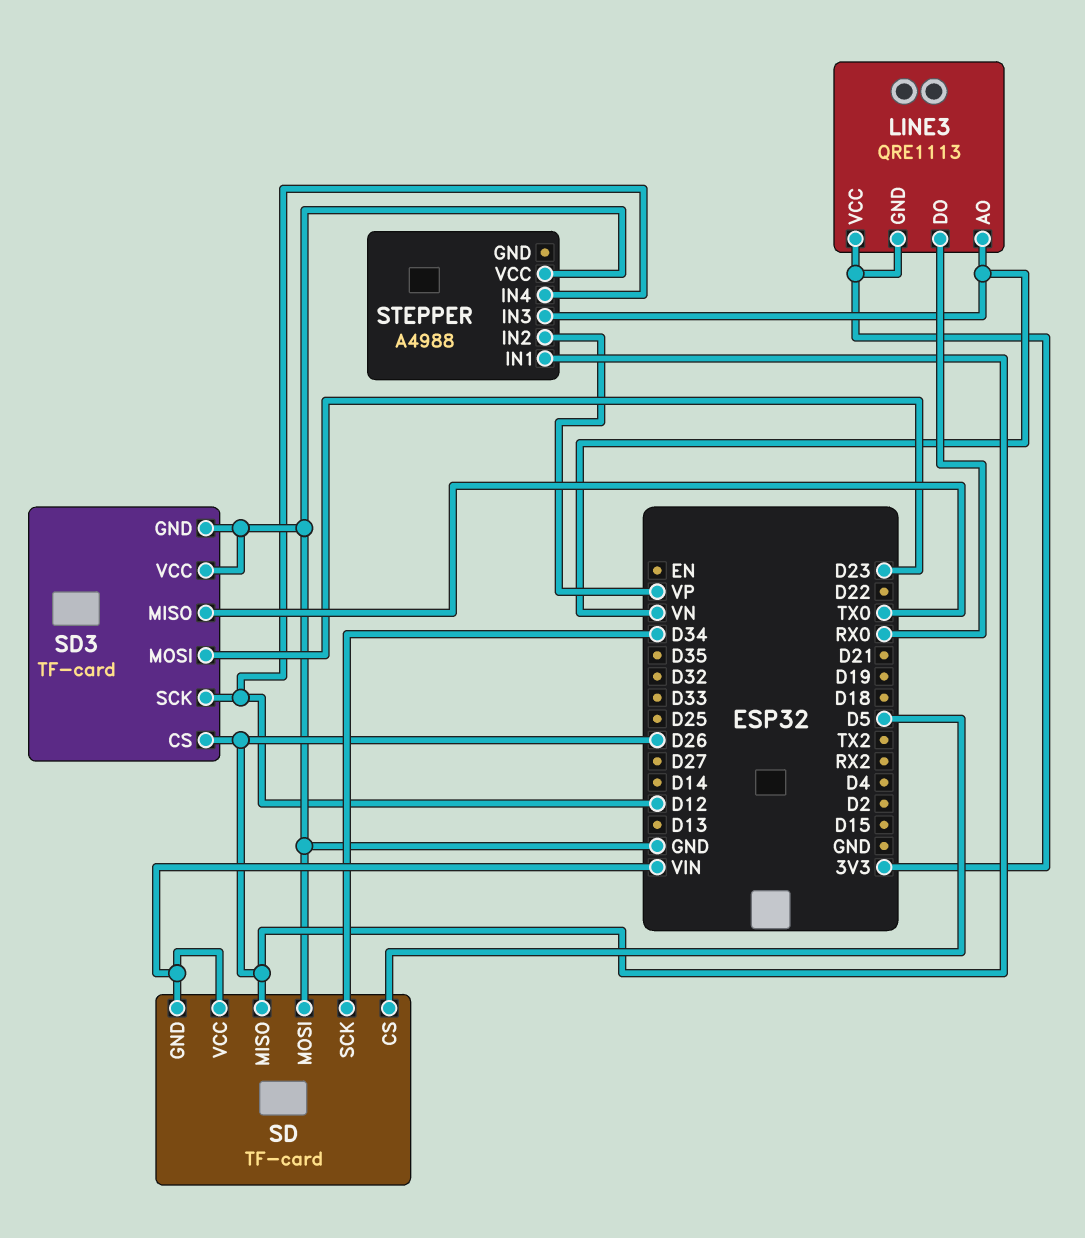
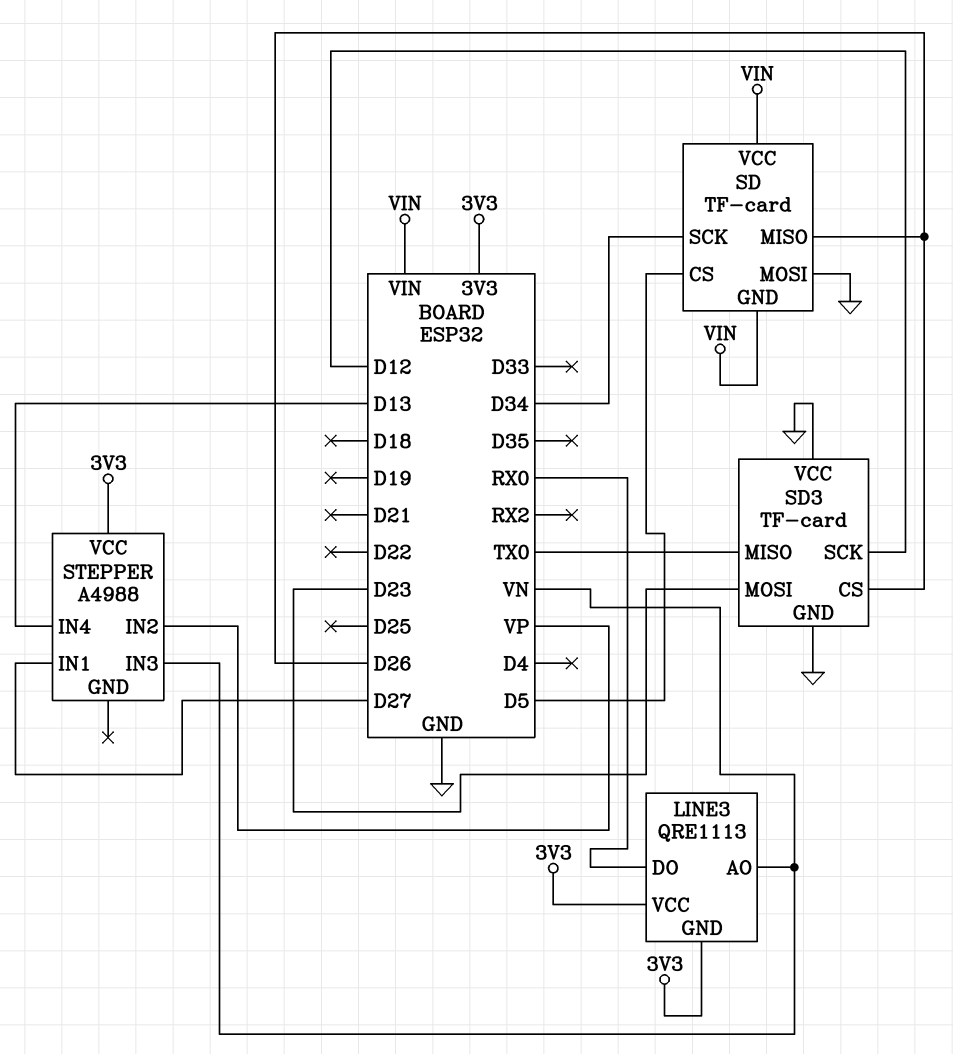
STEPPER pin IN1: D26 -> D27
STEPPER pin IN4: D12 -> D13
STEPPER pin VCC: GND -> 3V3

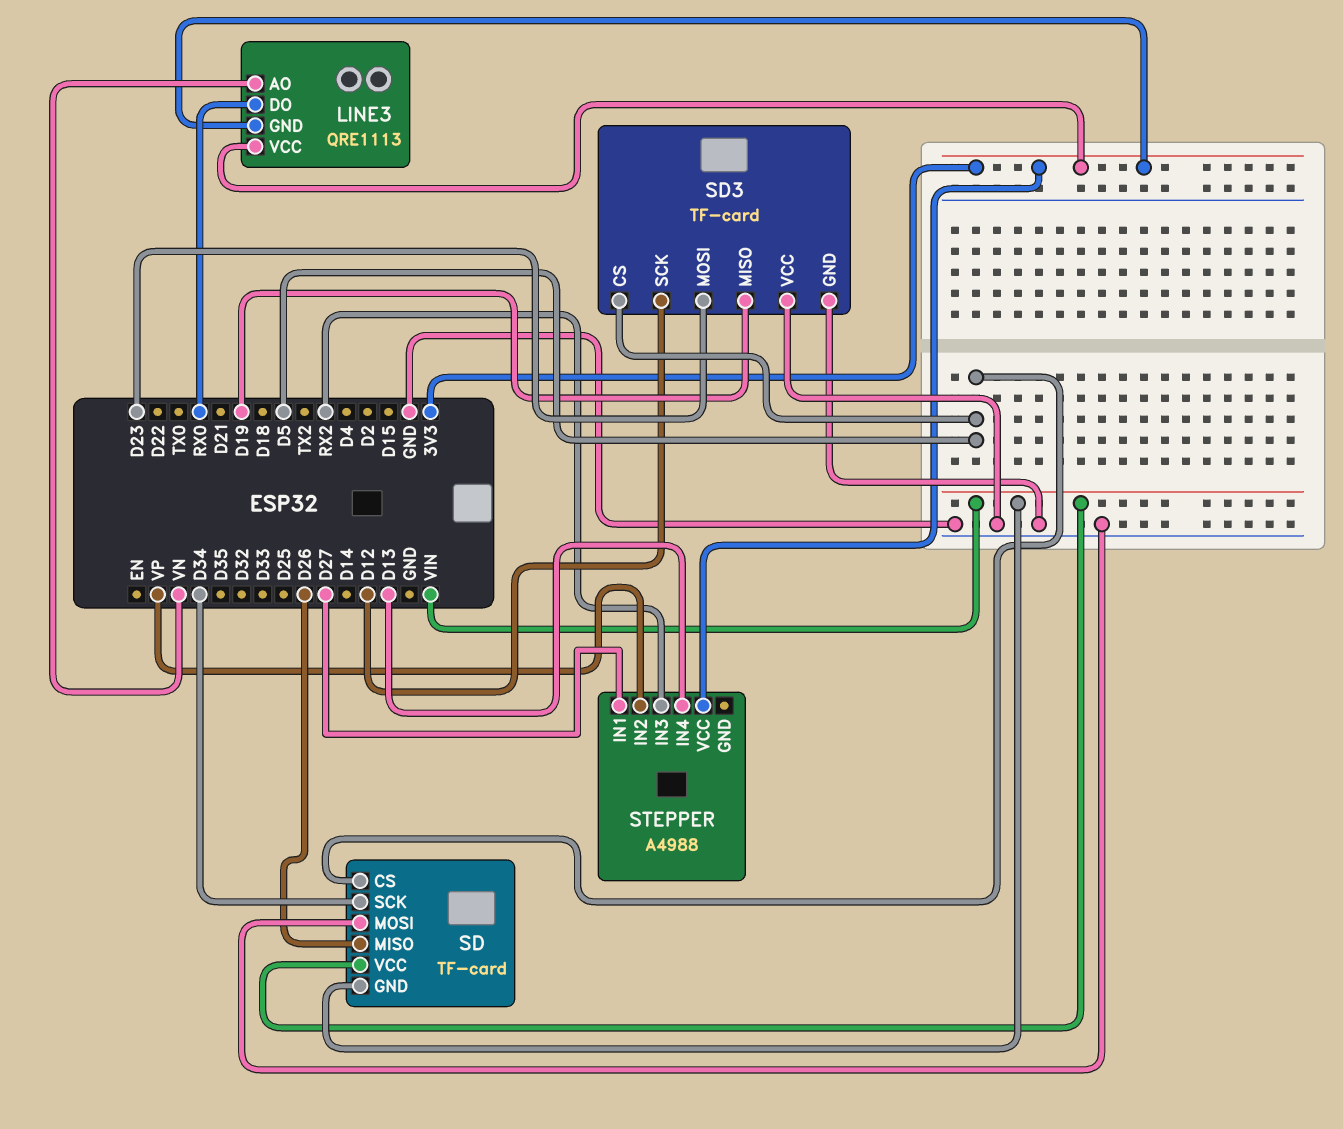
SD3 pin CS: D26 -> D5
SD3 pin MISO: TX0 -> D19
STEPPER pin IN3: VN -> RX2

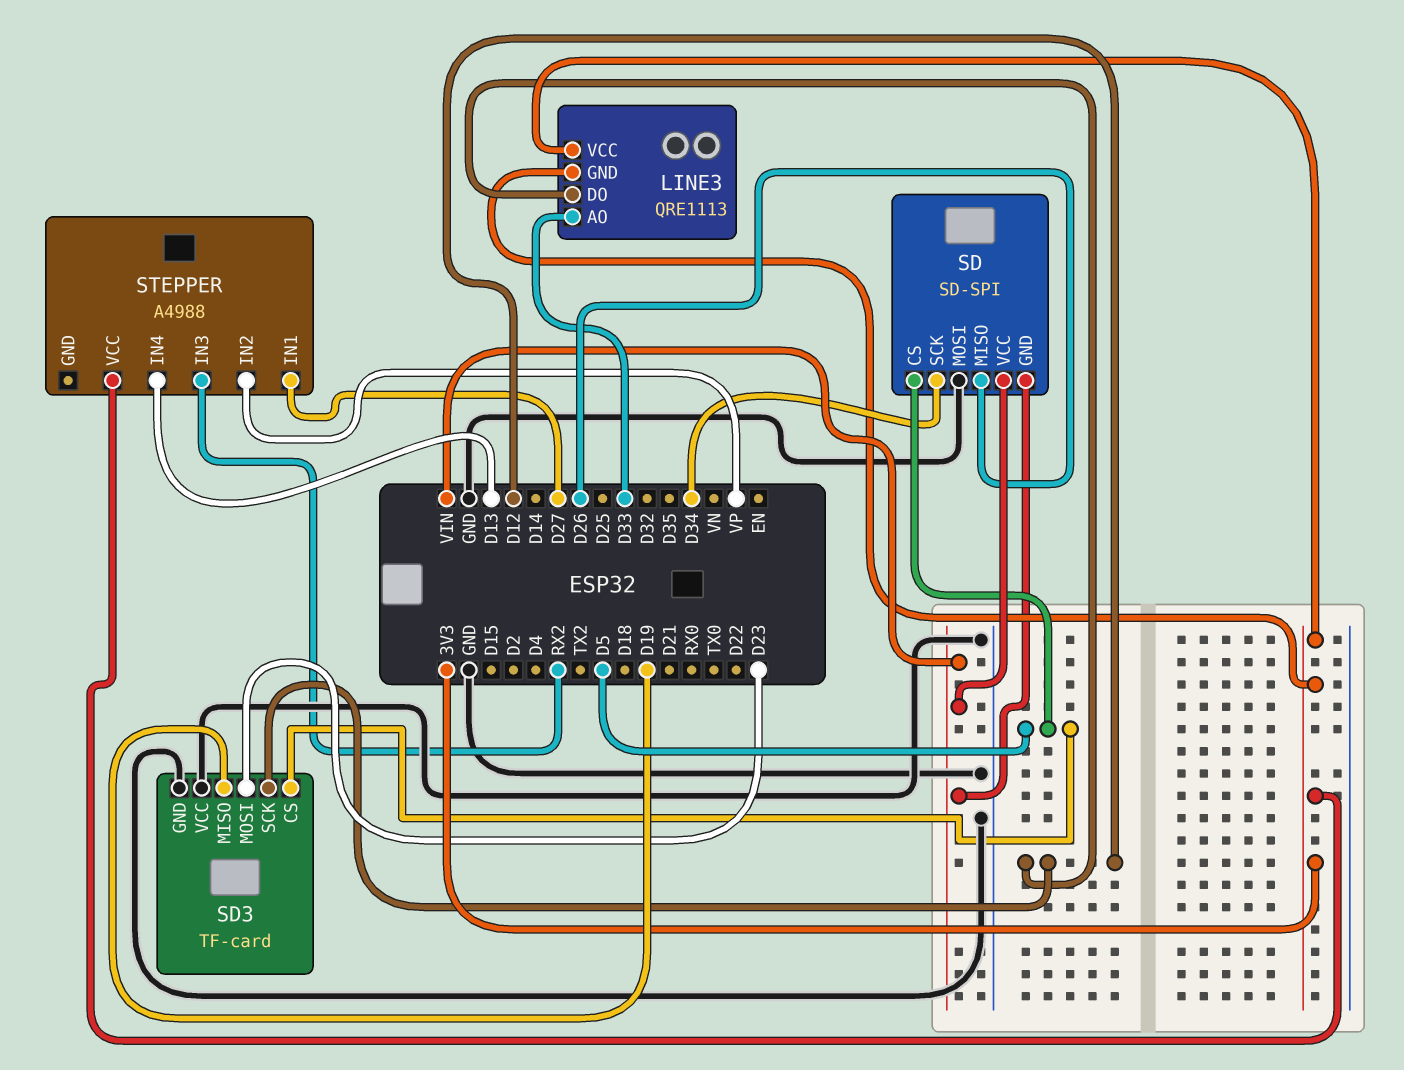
LINE3 pin AO: VN -> D33
LINE3 pin DO: RX0 -> D12
SD: TF-card -> SD-SPI

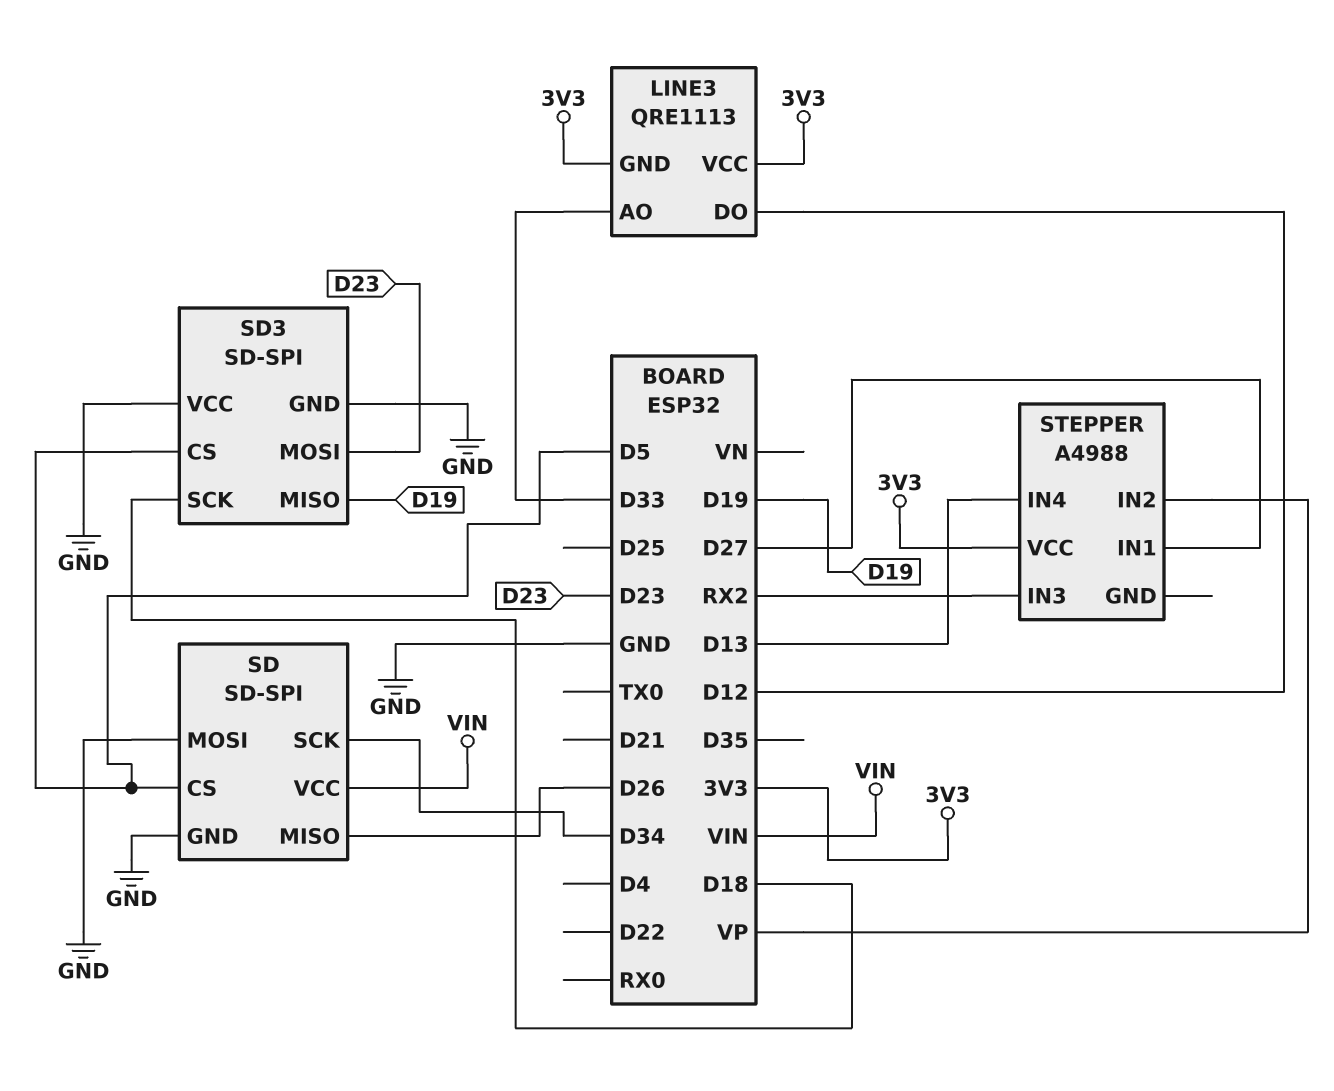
SD pin GND: VIN -> GND
SD3: TF-card -> SD-SPI
SD3 pin SCK: D12 -> D18

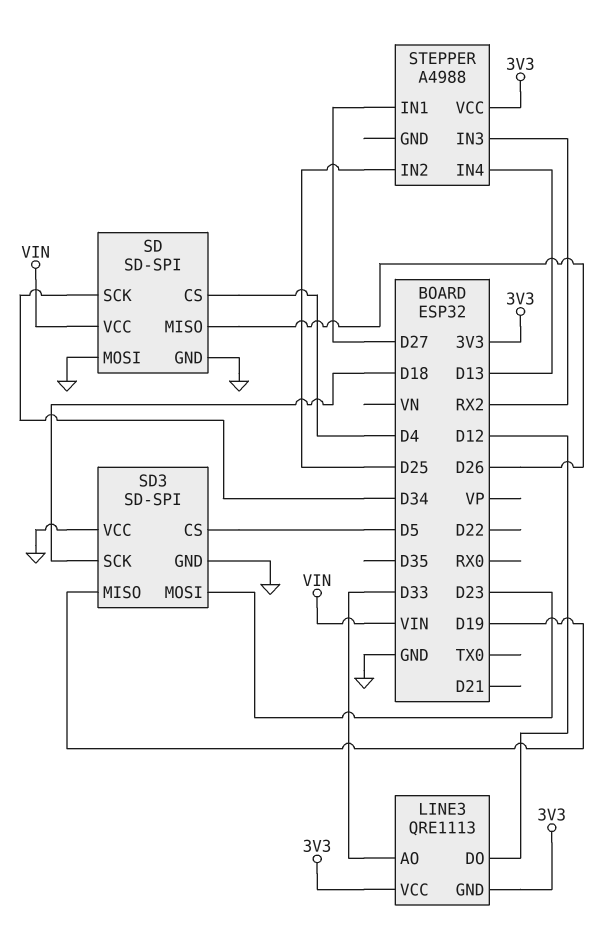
SD pin CS: D5 -> D4
STEPPER pin IN2: VP -> D25

